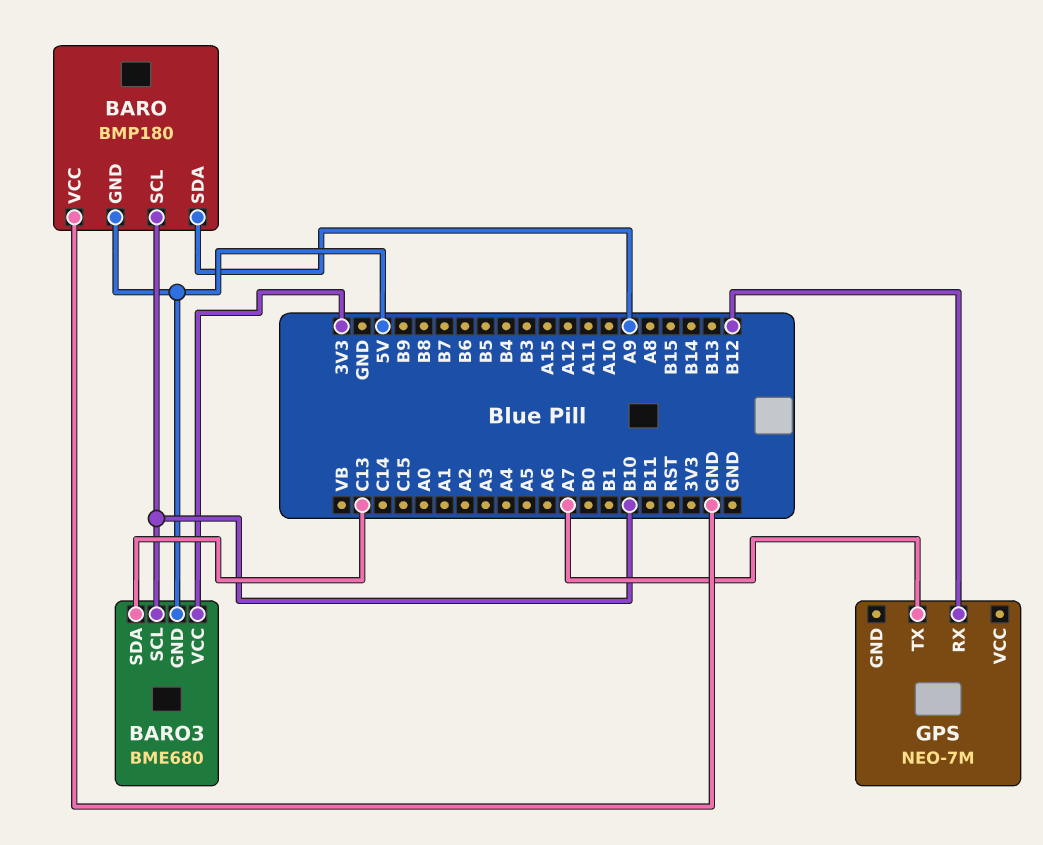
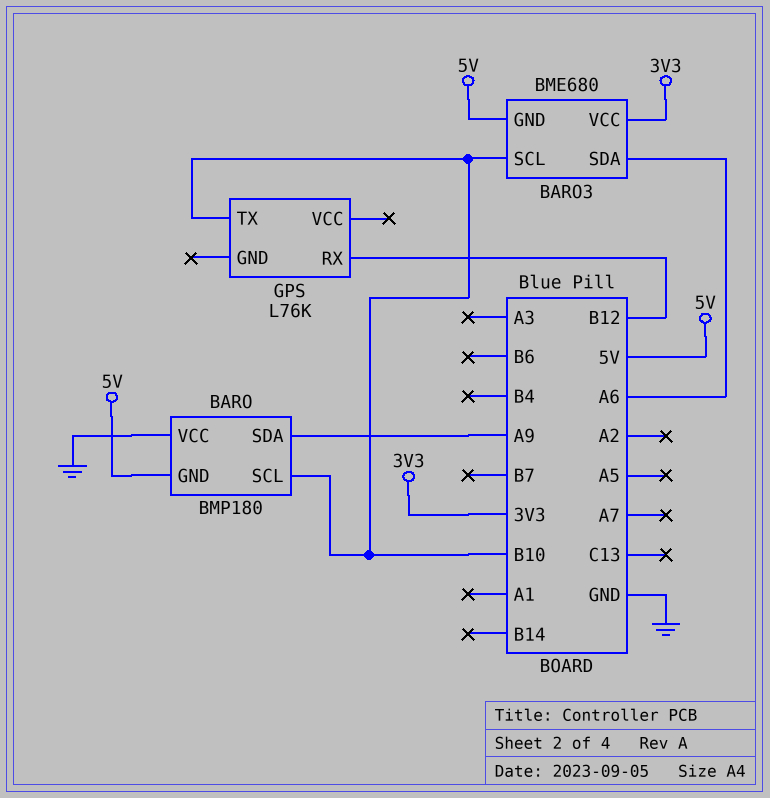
BARO3 pin SDA: C13 -> A6
GPS: NEO-7M -> L76K
GPS pin TX: A7 -> B10

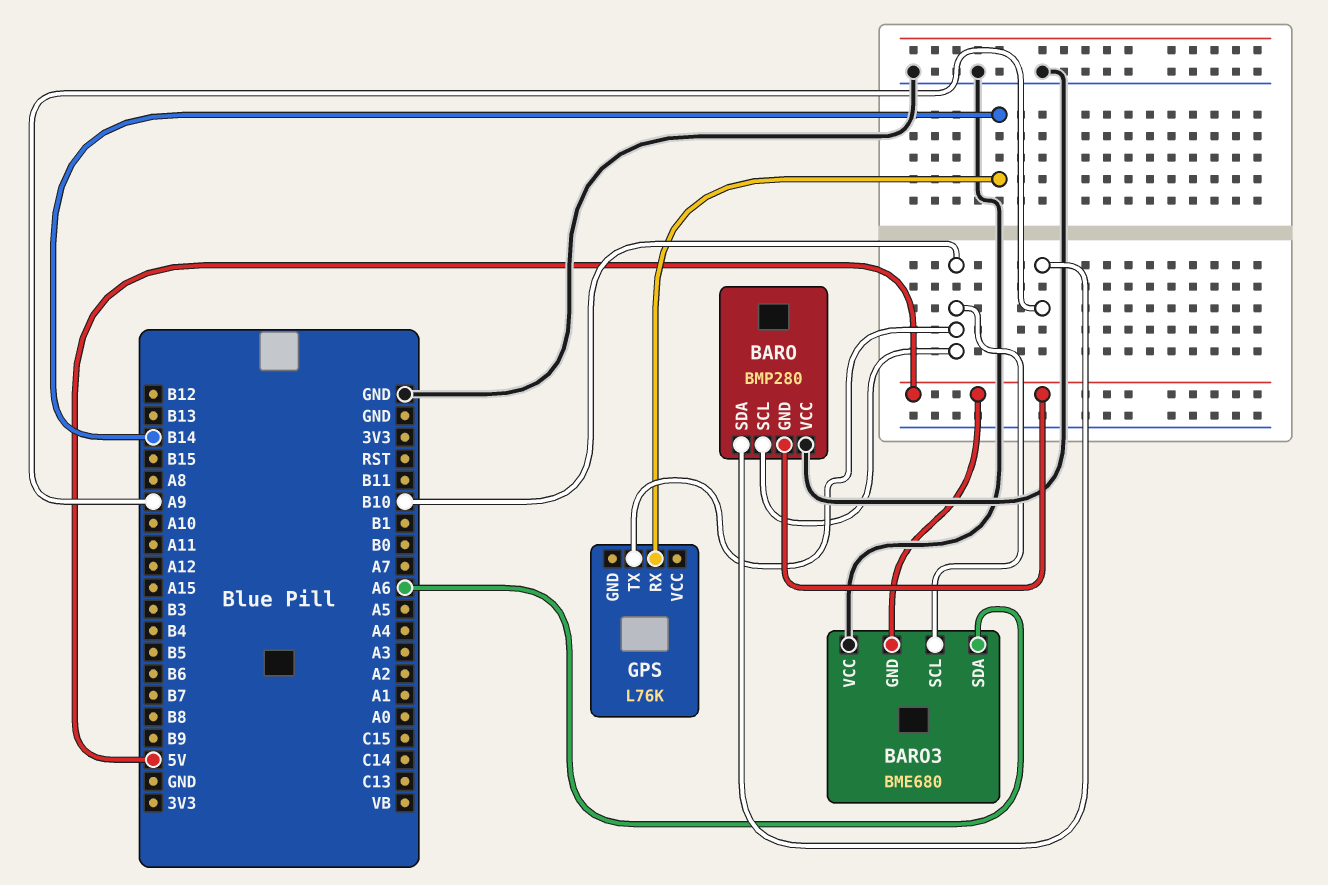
BARO: BMP180 -> BMP280
BARO3 pin VCC: 3V3 -> GND
GPS pin RX: B12 -> B14

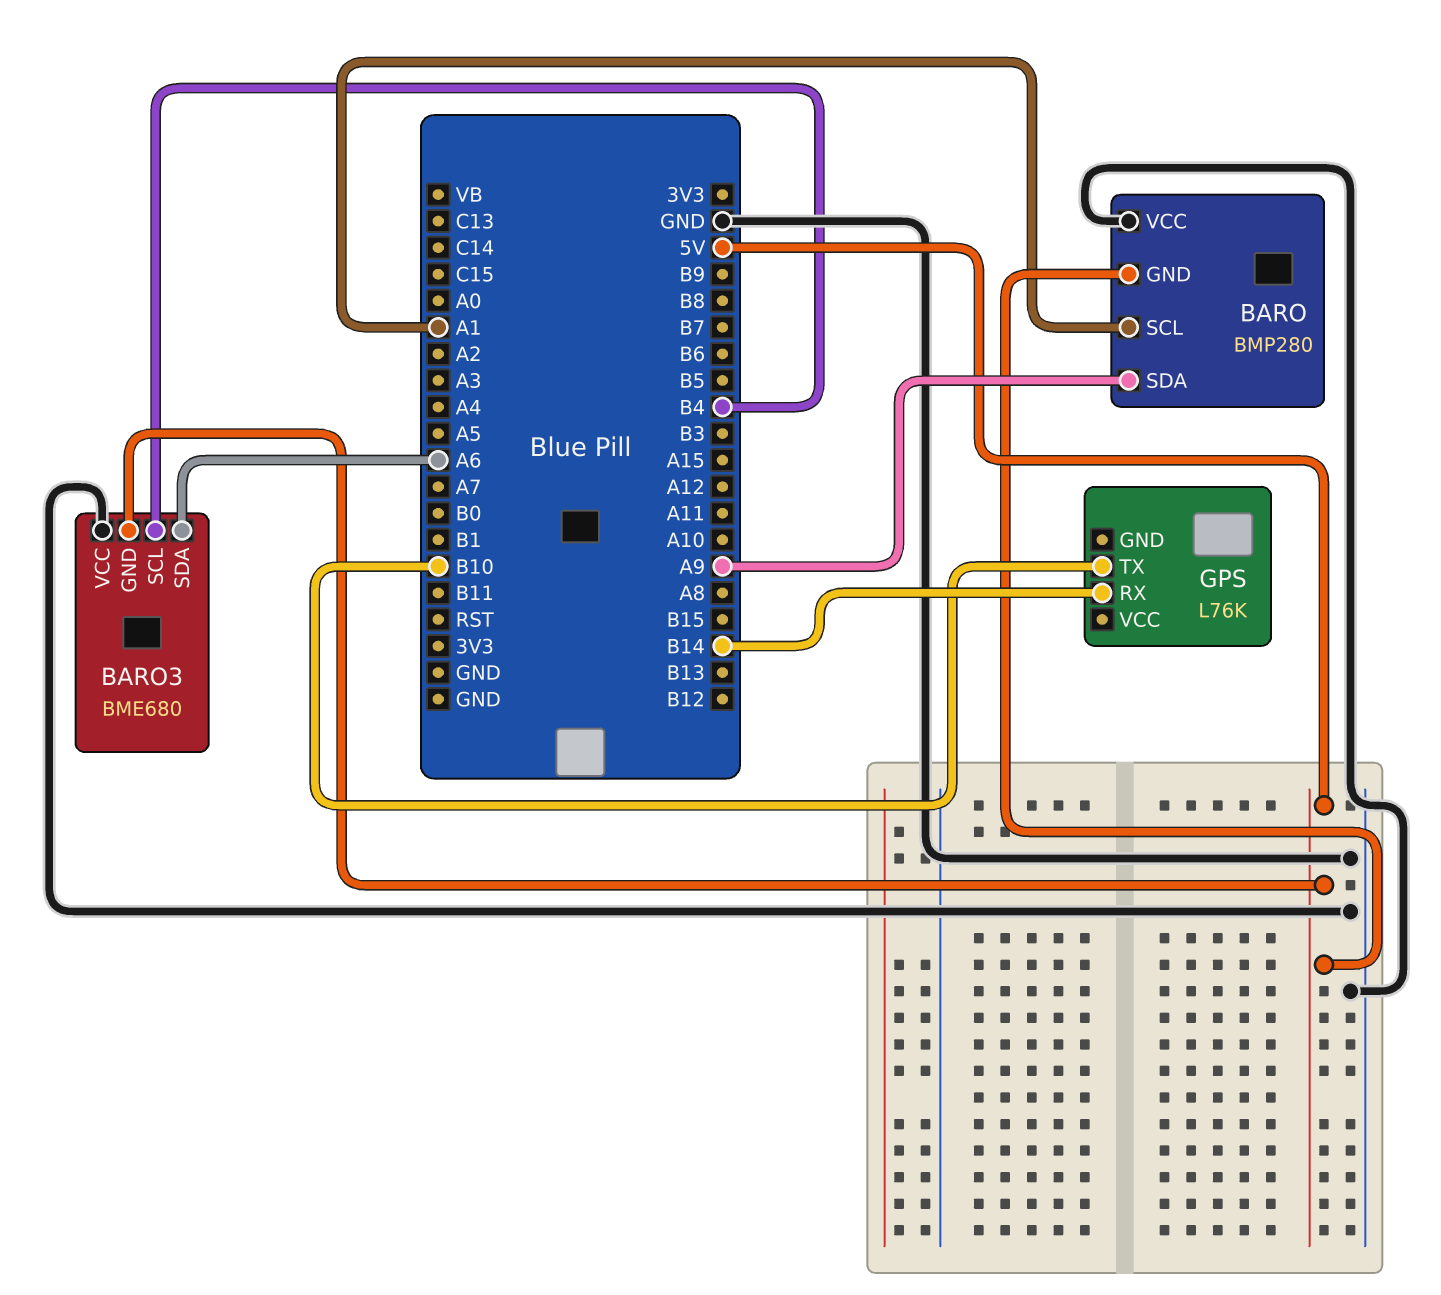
BARO pin SCL: B10 -> A1
BARO3 pin SCL: B10 -> B4

